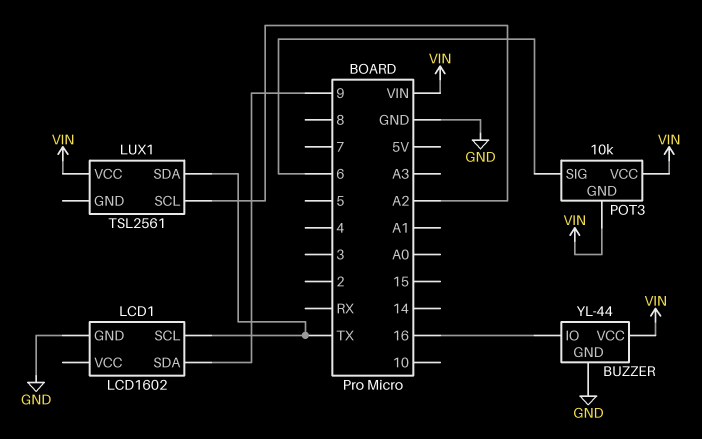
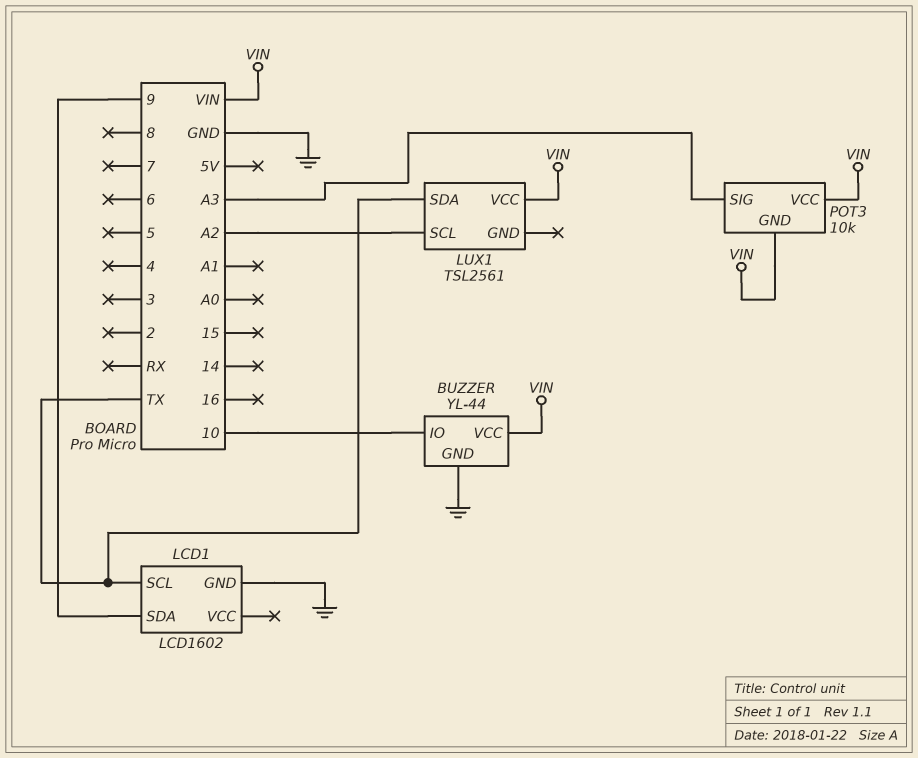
BUZZER pin IO: 16 -> 10
POT3 pin SIG: 6 -> A3

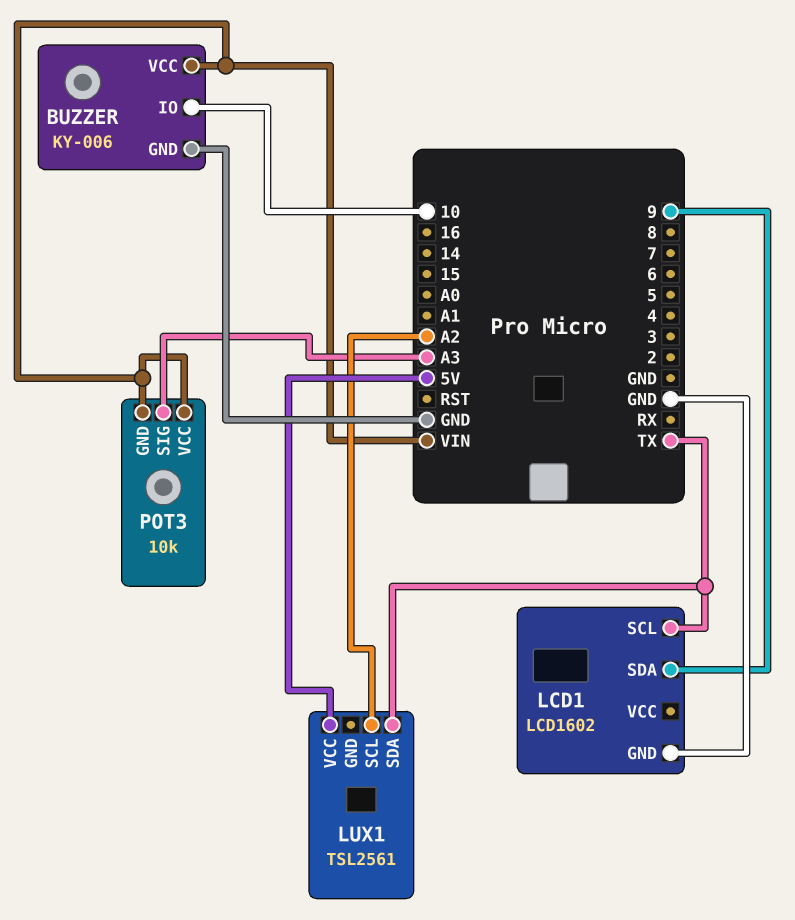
BUZZER: YL-44 -> KY-006
LUX1 pin VCC: VIN -> 5V

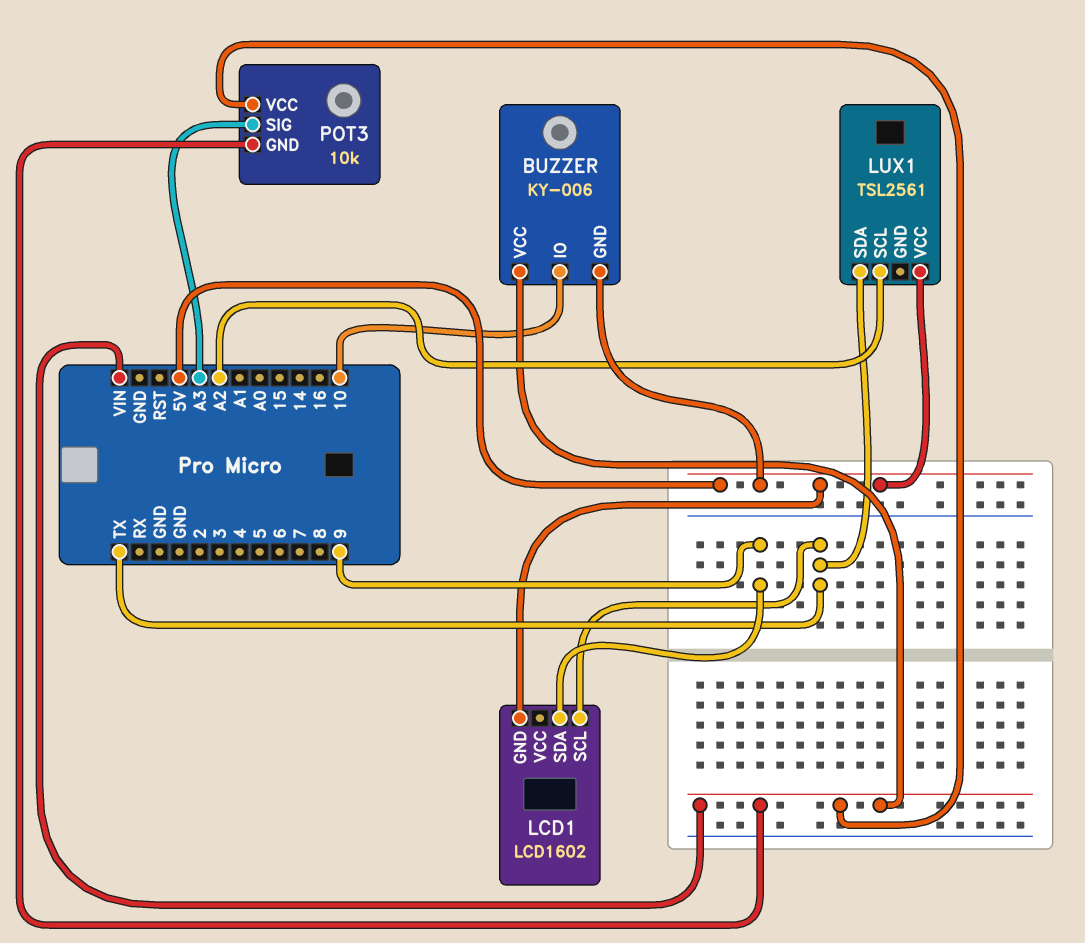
BUZZER pin GND: GND -> 5V
LCD1 pin GND: GND -> 5V

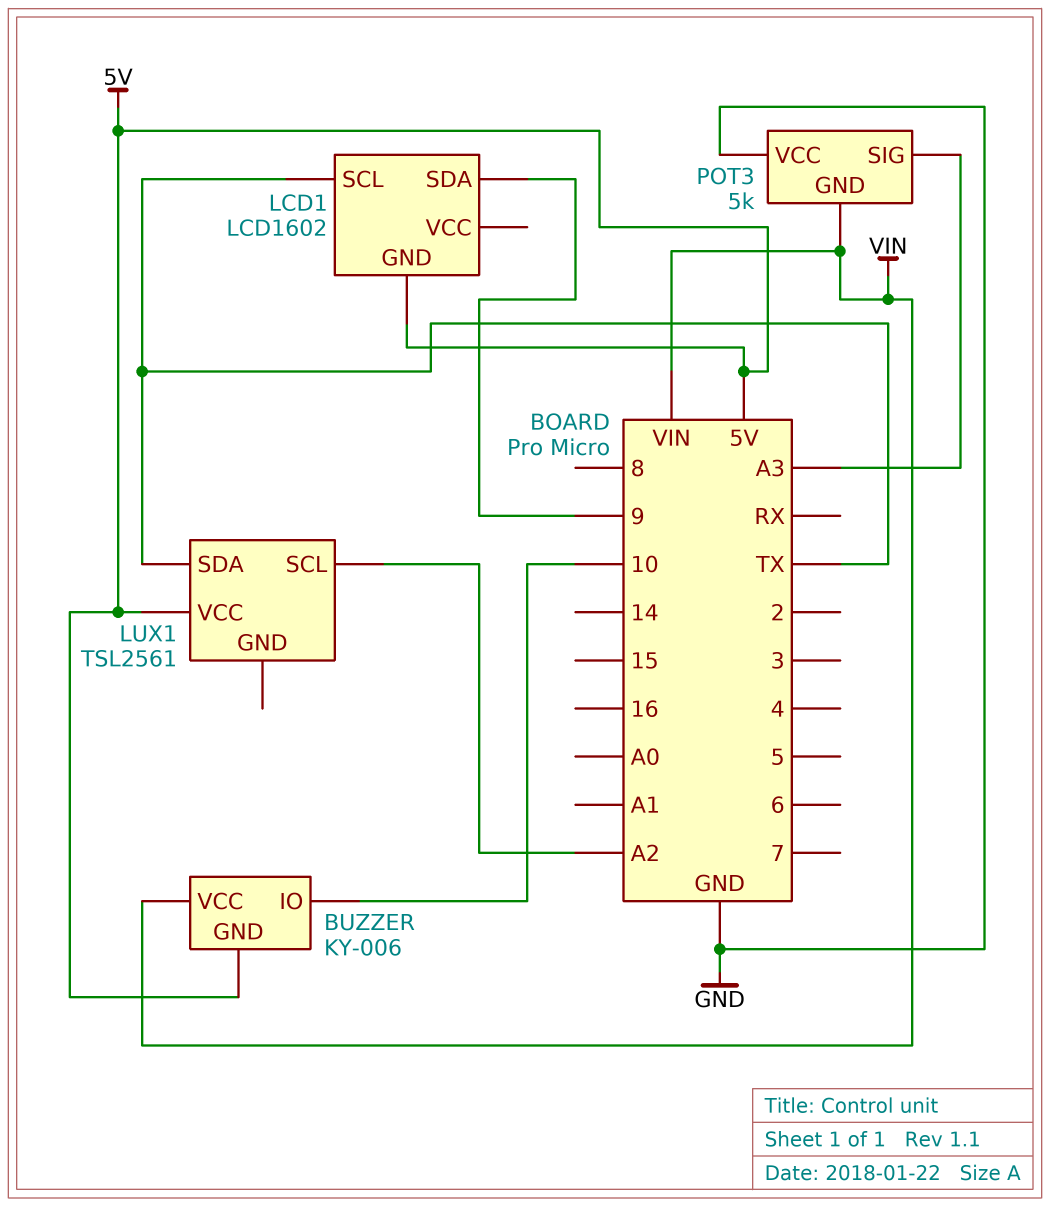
POT3: 10k -> 5k
POT3 pin VCC: VIN -> GND

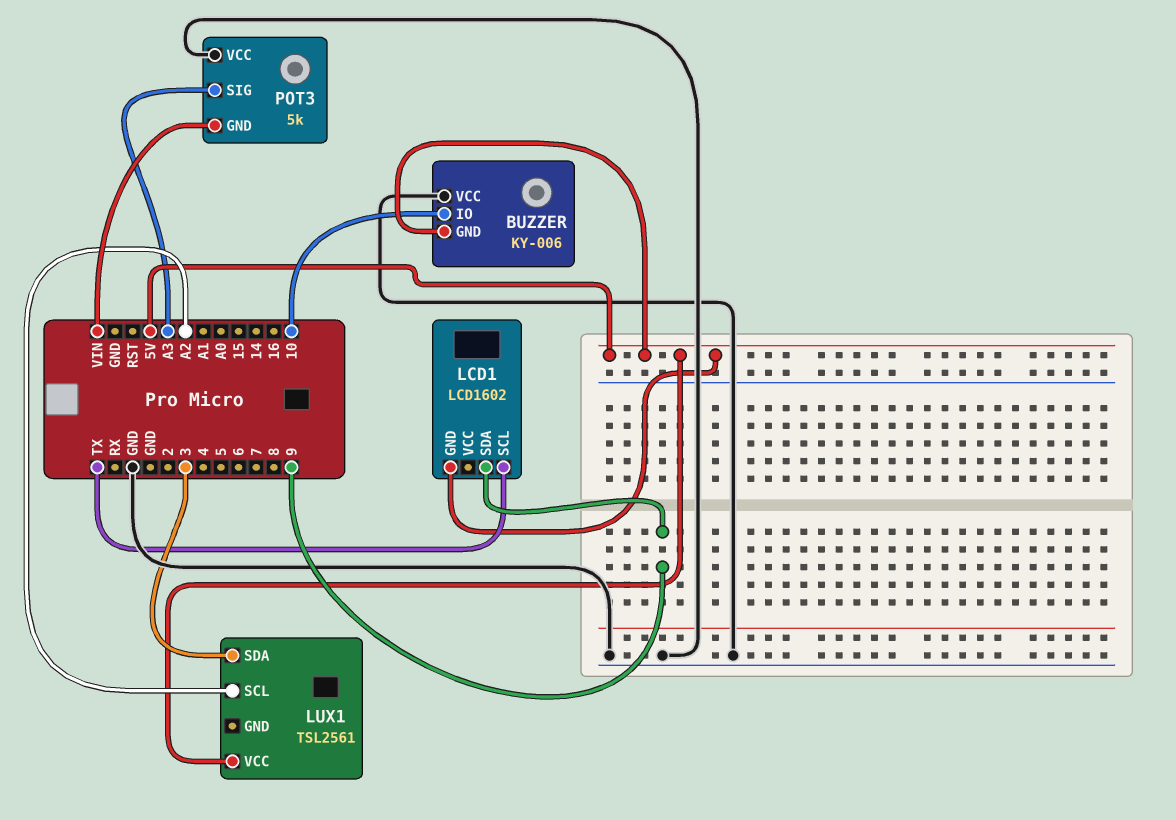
BUZZER pin VCC: VIN -> GND
LUX1 pin SDA: TX -> 3

